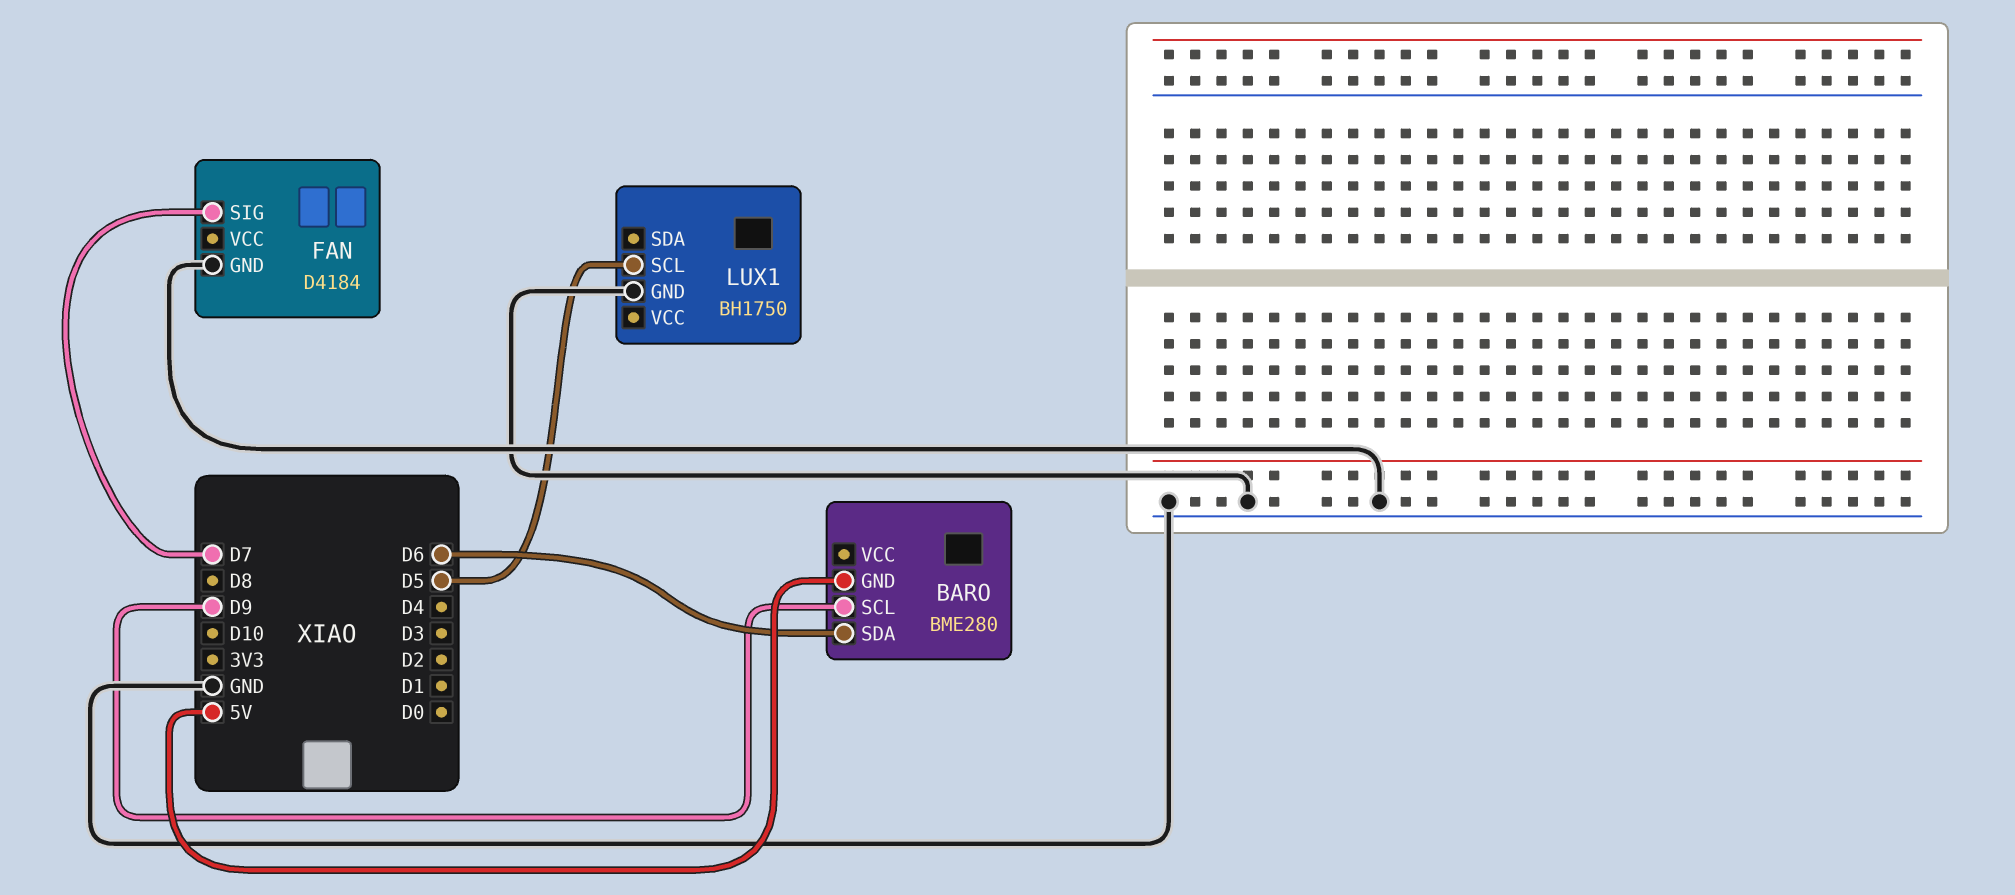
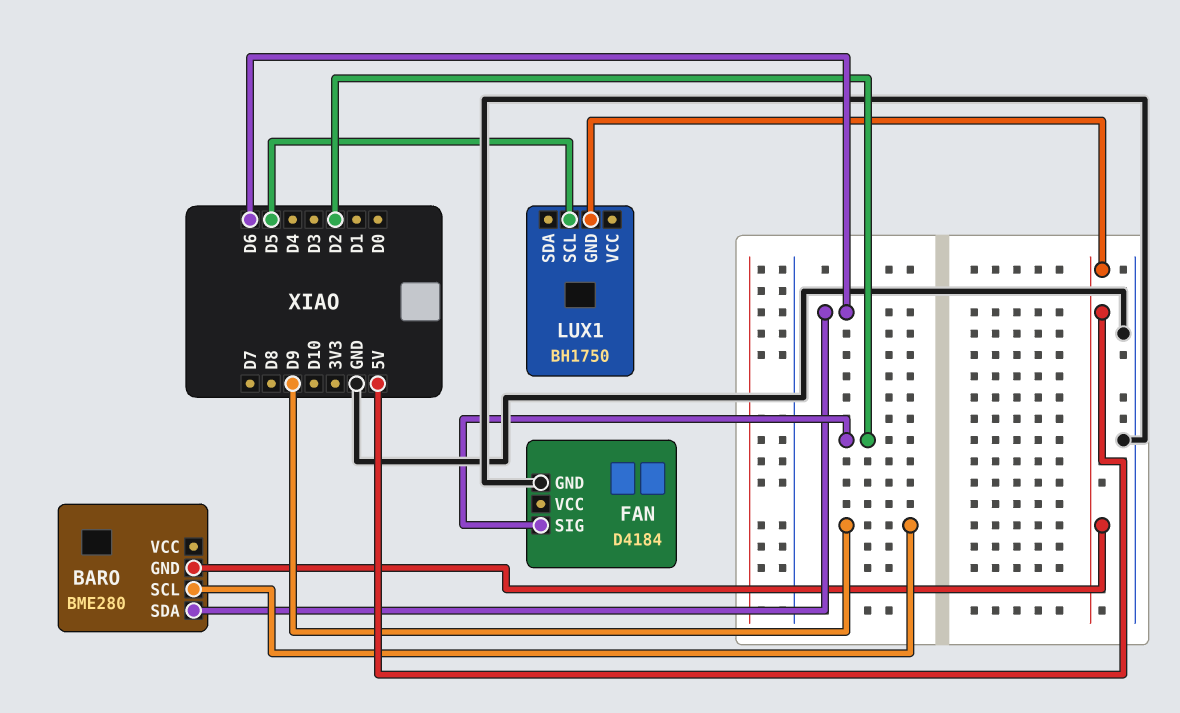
FAN pin SIG: D7 -> D2
LUX1 pin GND: GND -> 5V

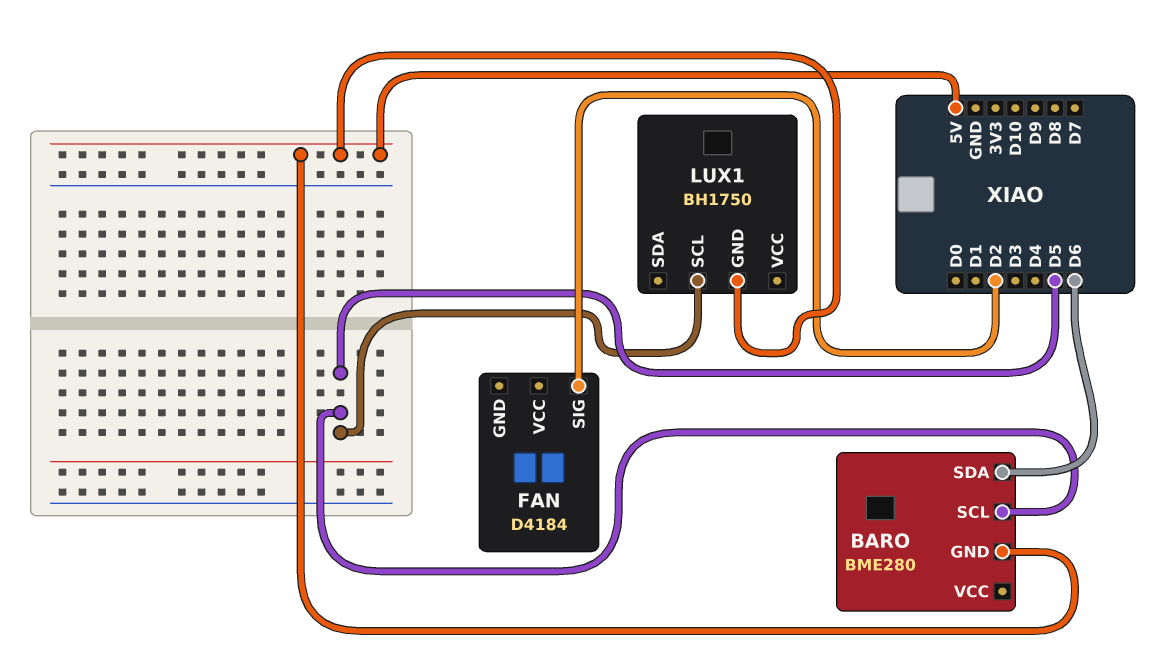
BARO pin SCL: D9 -> D5
FAN pin GND: GND -> none

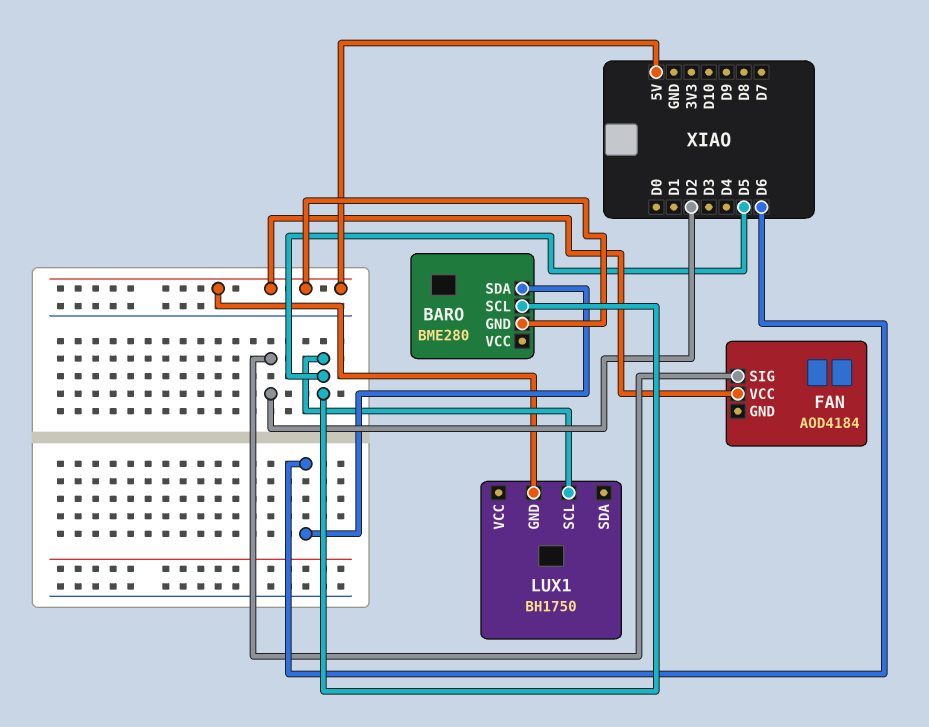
FAN: D4184 -> AOD4184
FAN pin VCC: none -> 5V

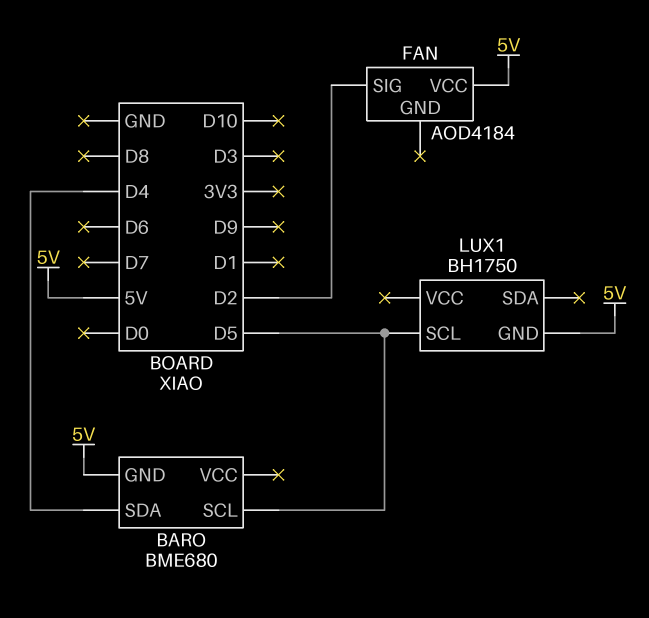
BARO: BME280 -> BME680
BARO pin SDA: D6 -> D4

